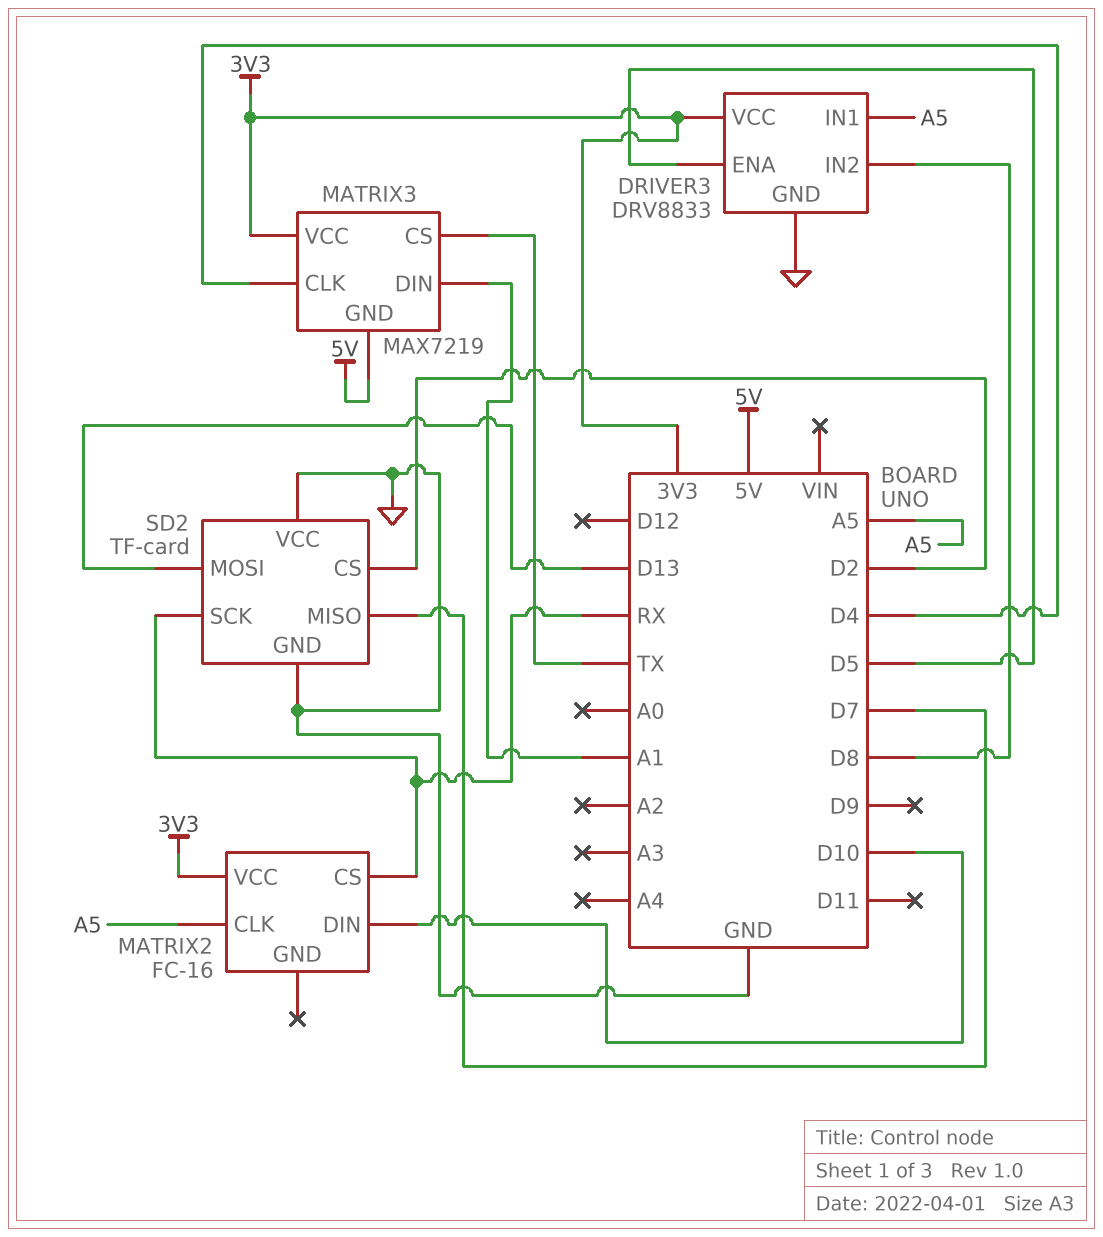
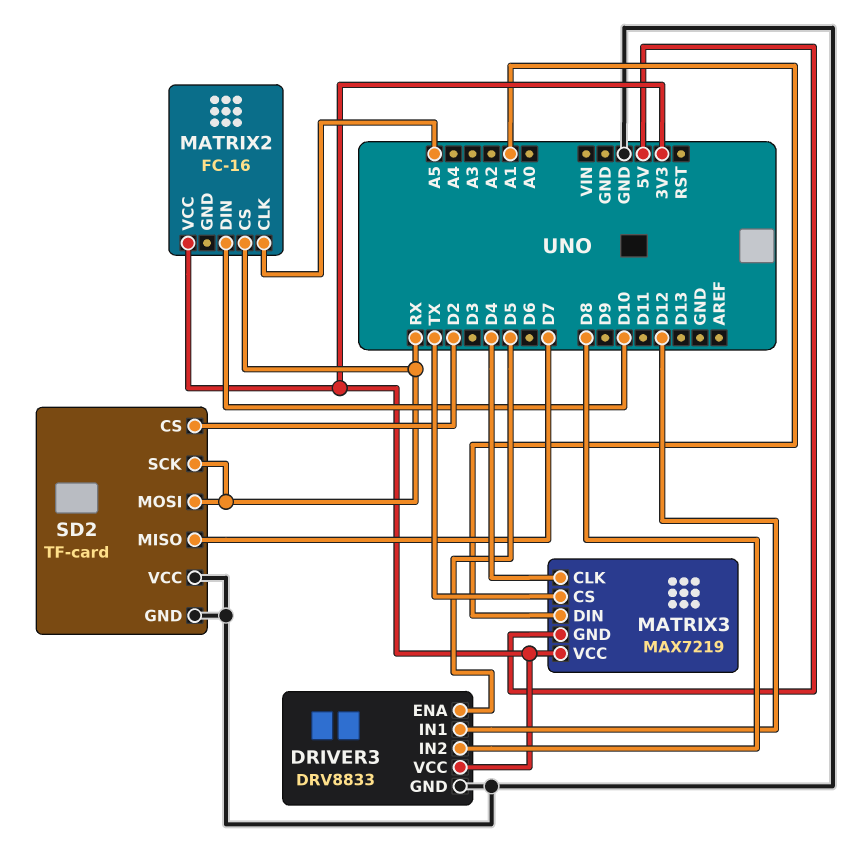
DRIVER3 pin IN1: A5 -> D12
SD2 pin MOSI: D13 -> RX

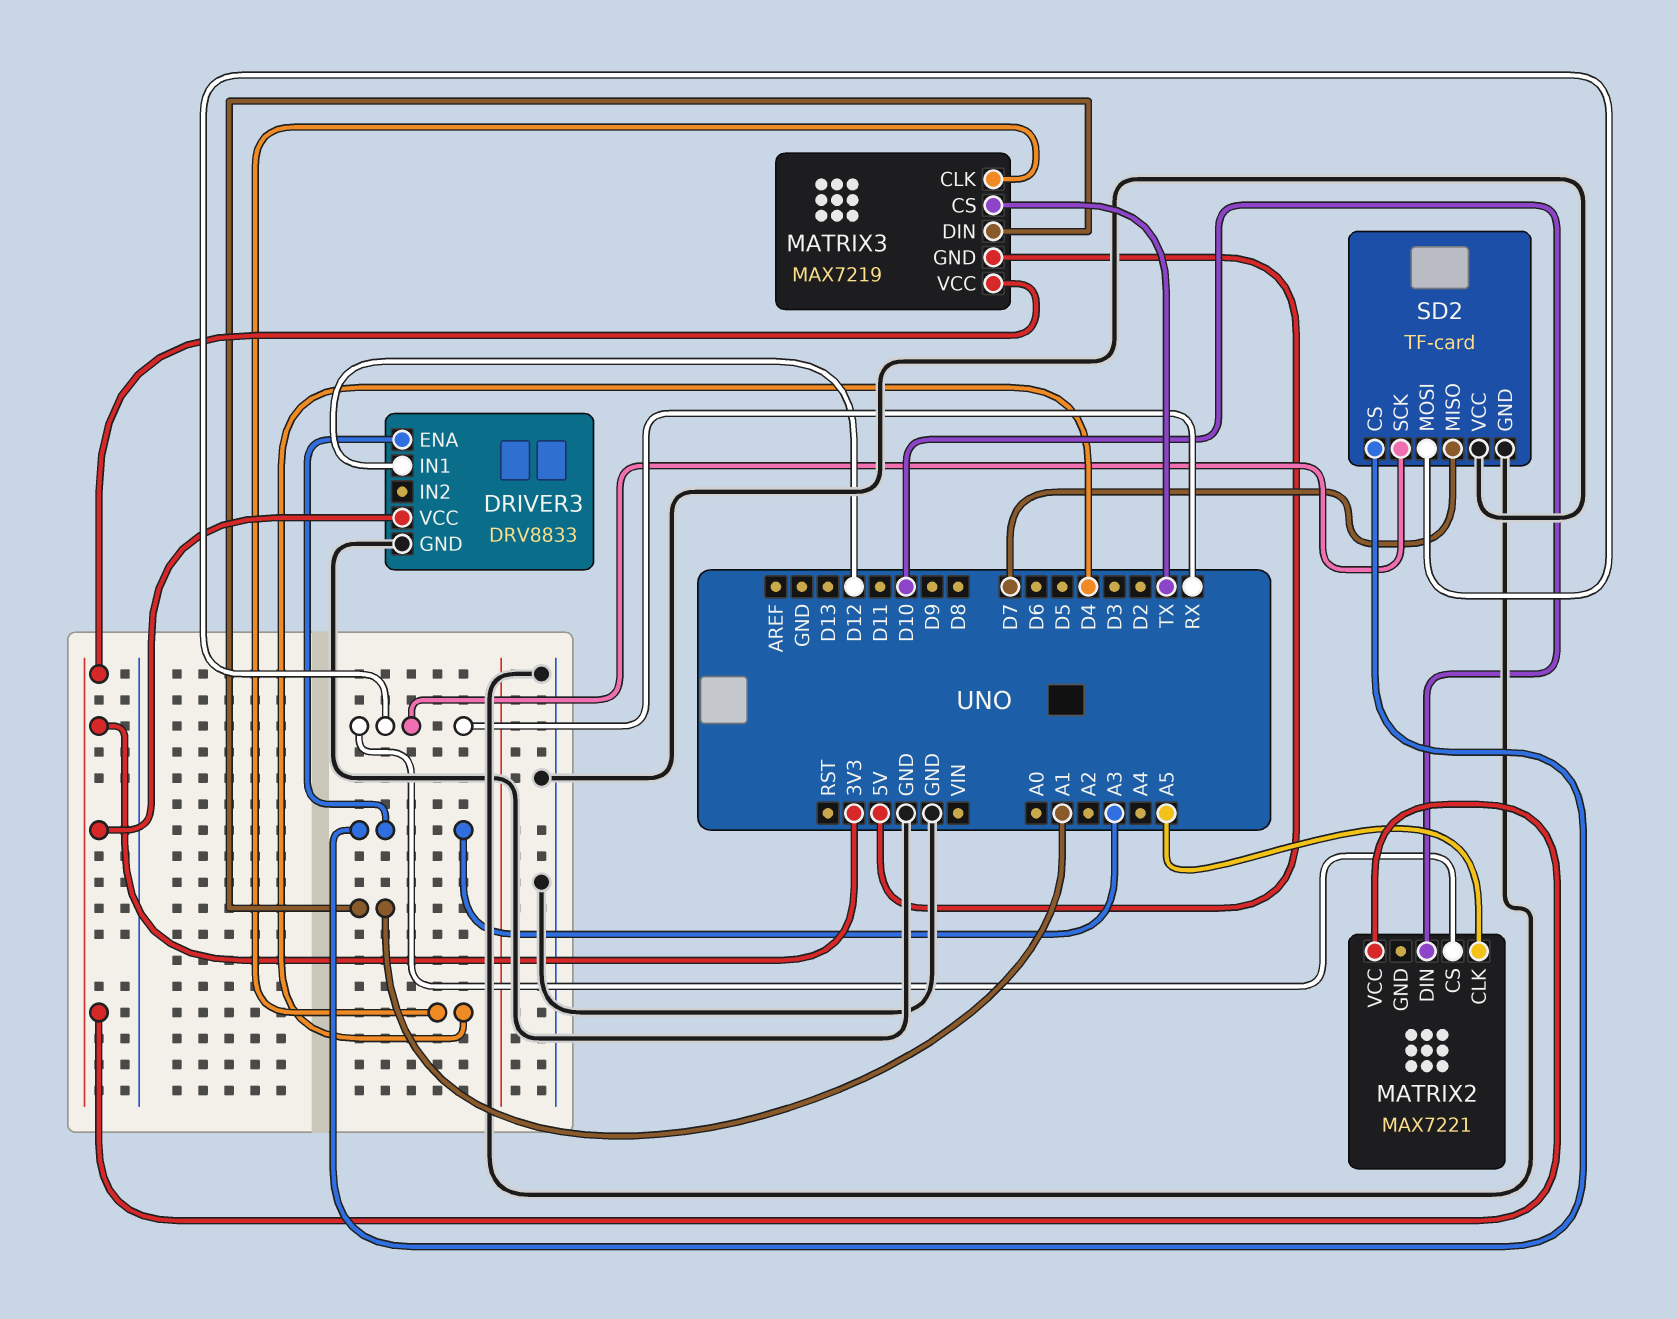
DRIVER3 pin ENA: D5 -> A3
DRIVER3 pin IN2: D8 -> none
MATRIX2: FC-16 -> MAX7221
SD2 pin CS: D2 -> A3

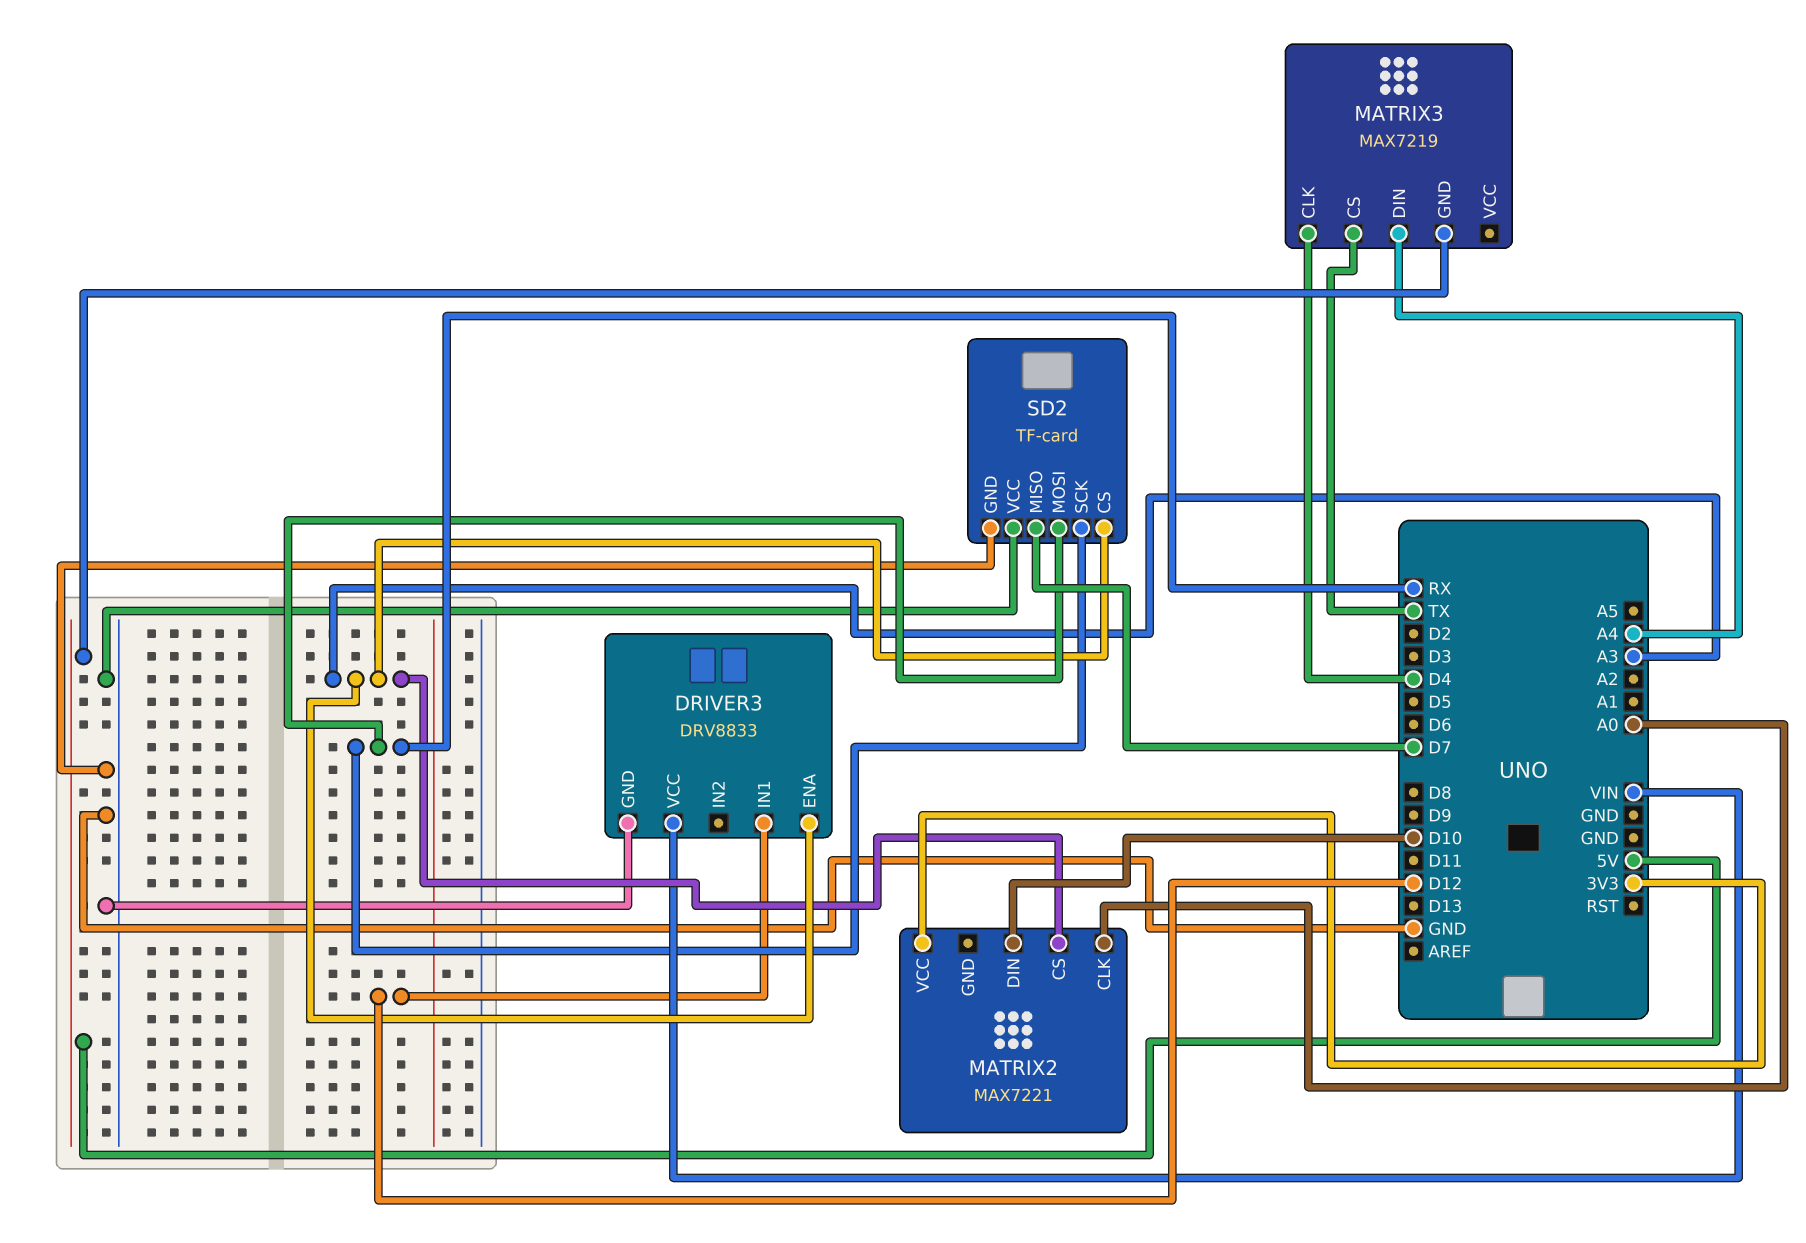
DRIVER3 pin VCC: 3V3 -> VIN
MATRIX2 pin CLK: A5 -> A0
MATRIX2 pin CS: RX -> A3
MATRIX3 pin DIN: A1 -> A4
MATRIX3 pin VCC: 3V3 -> none

